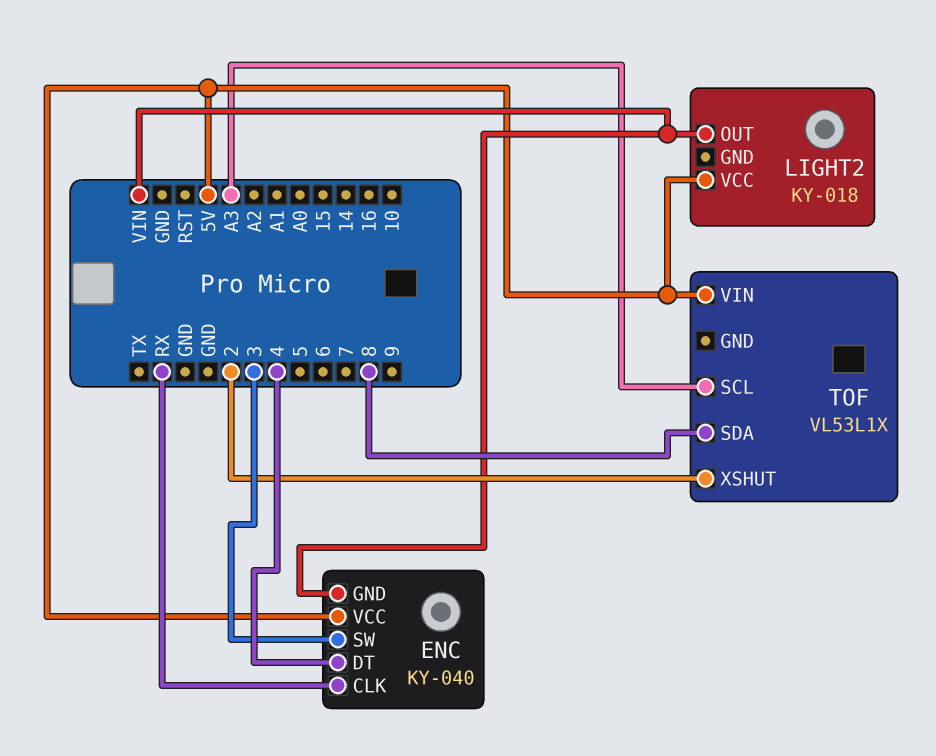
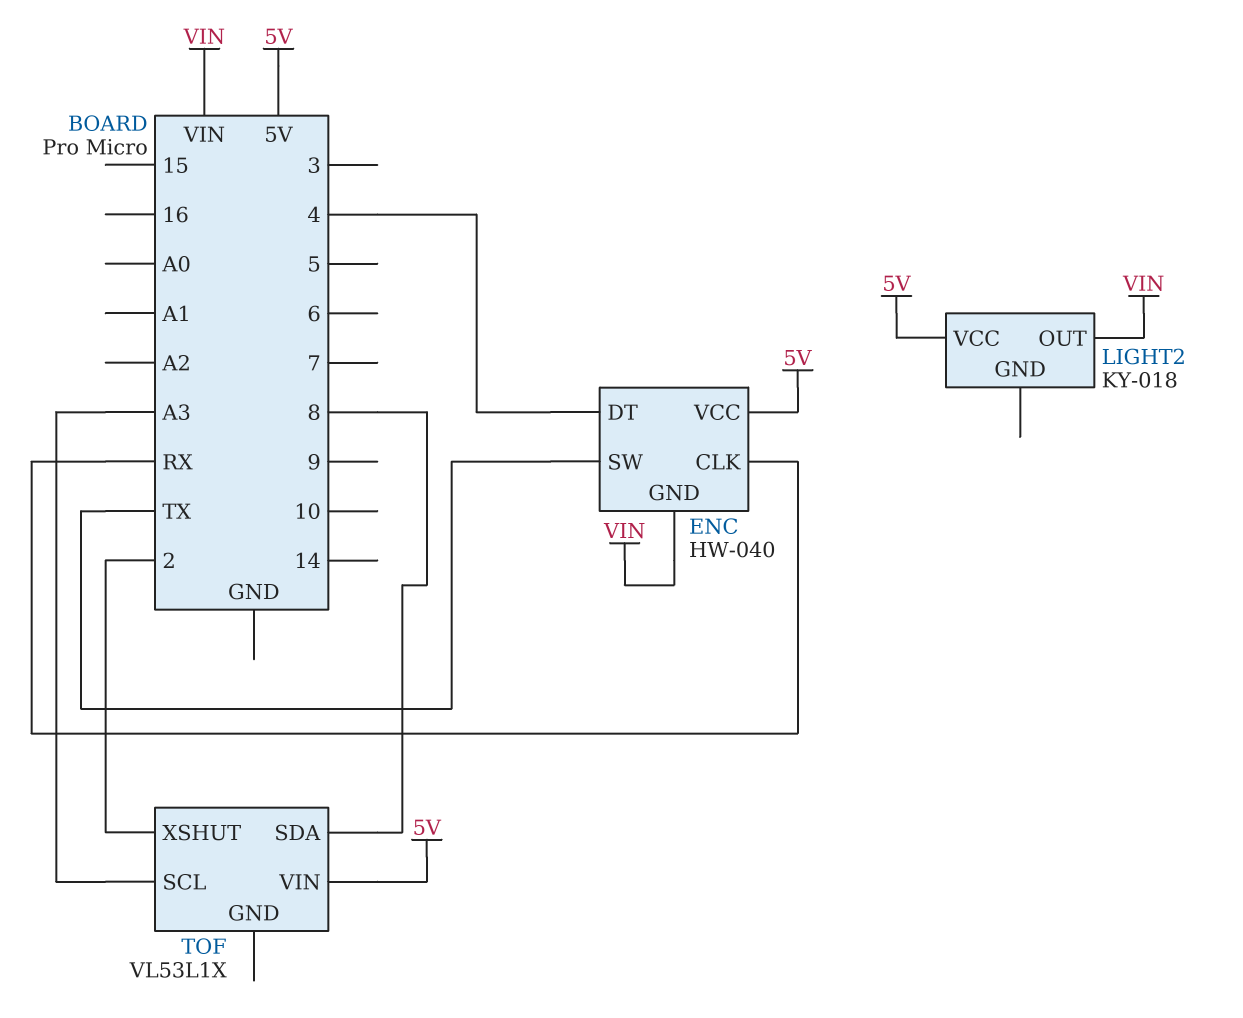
ENC: KY-040 -> HW-040
ENC pin SW: 3 -> TX

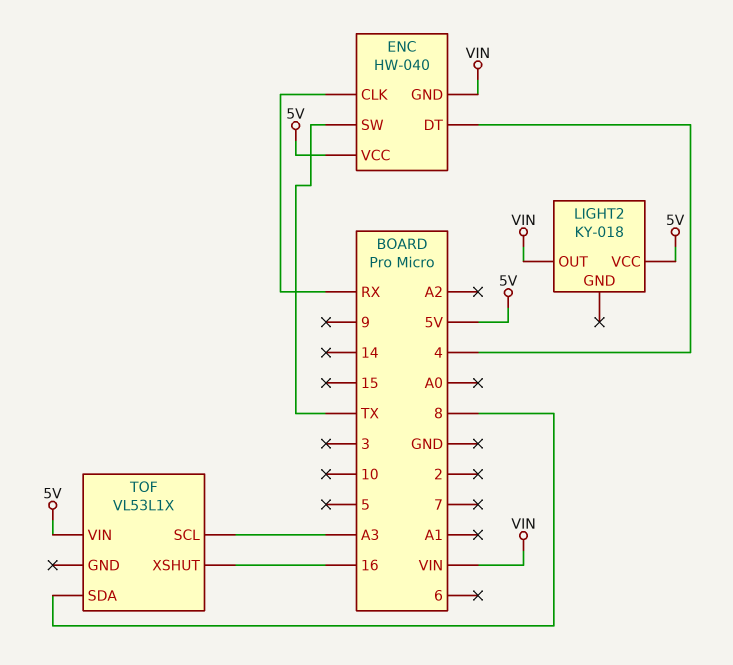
TOF pin XSHUT: 2 -> 16

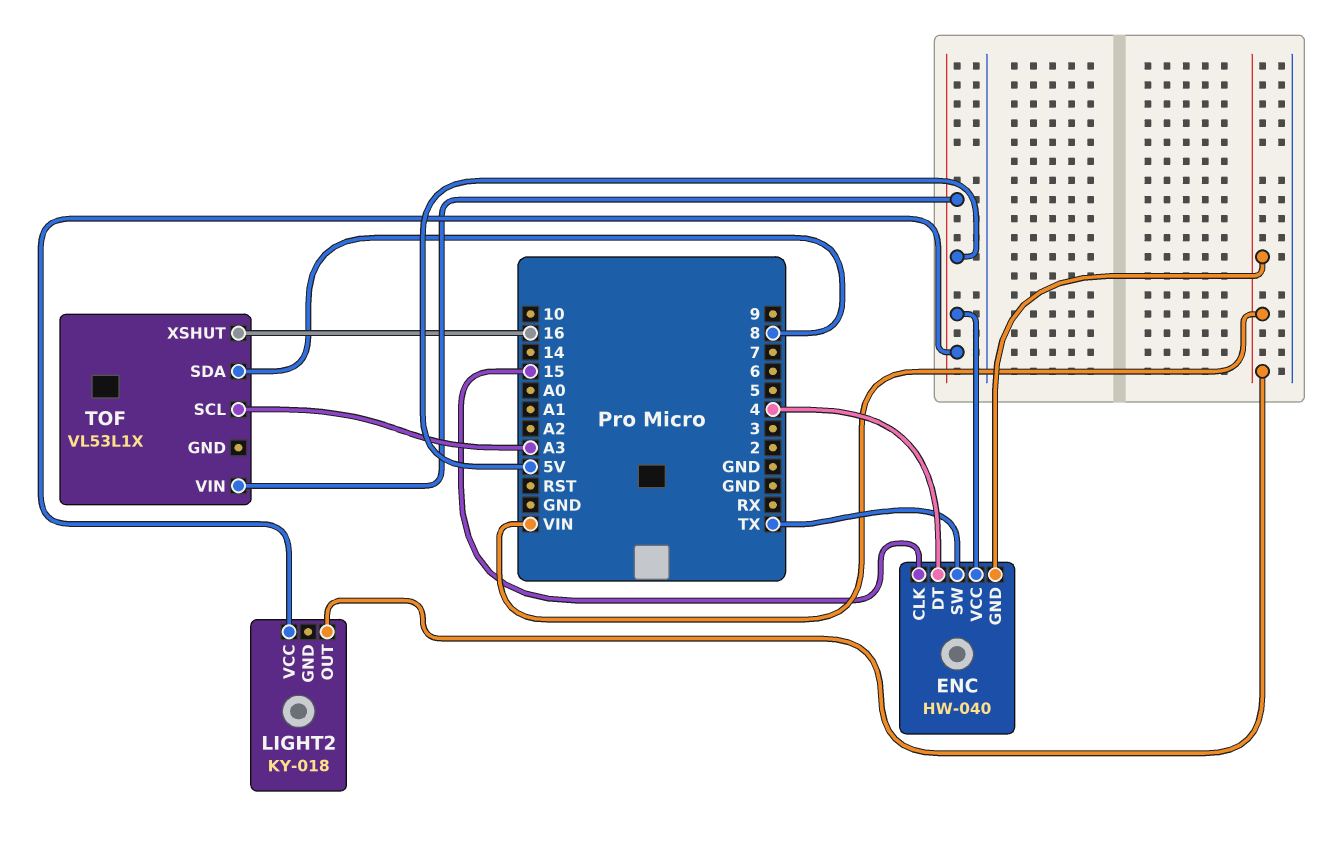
ENC pin CLK: RX -> 15

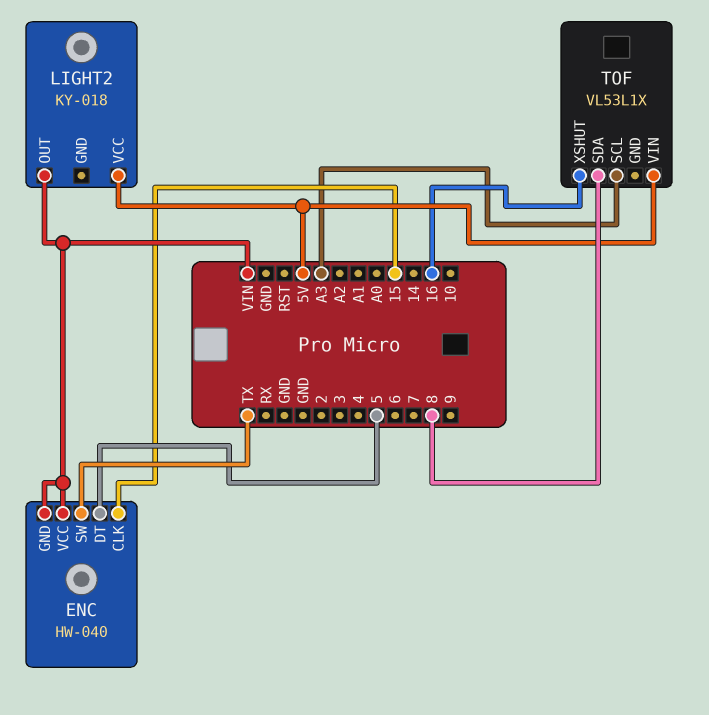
ENC pin DT: 4 -> 5
ENC pin VCC: 5V -> VIN

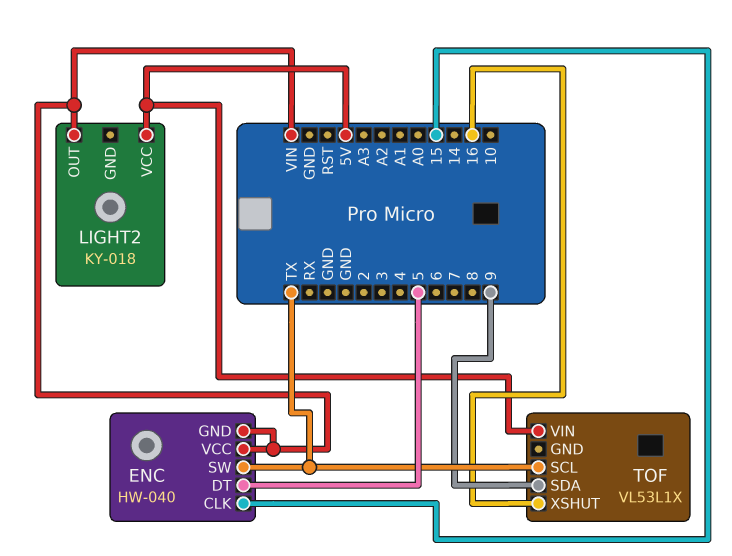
TOF pin SCL: A3 -> TX
TOF pin SDA: 8 -> 9

